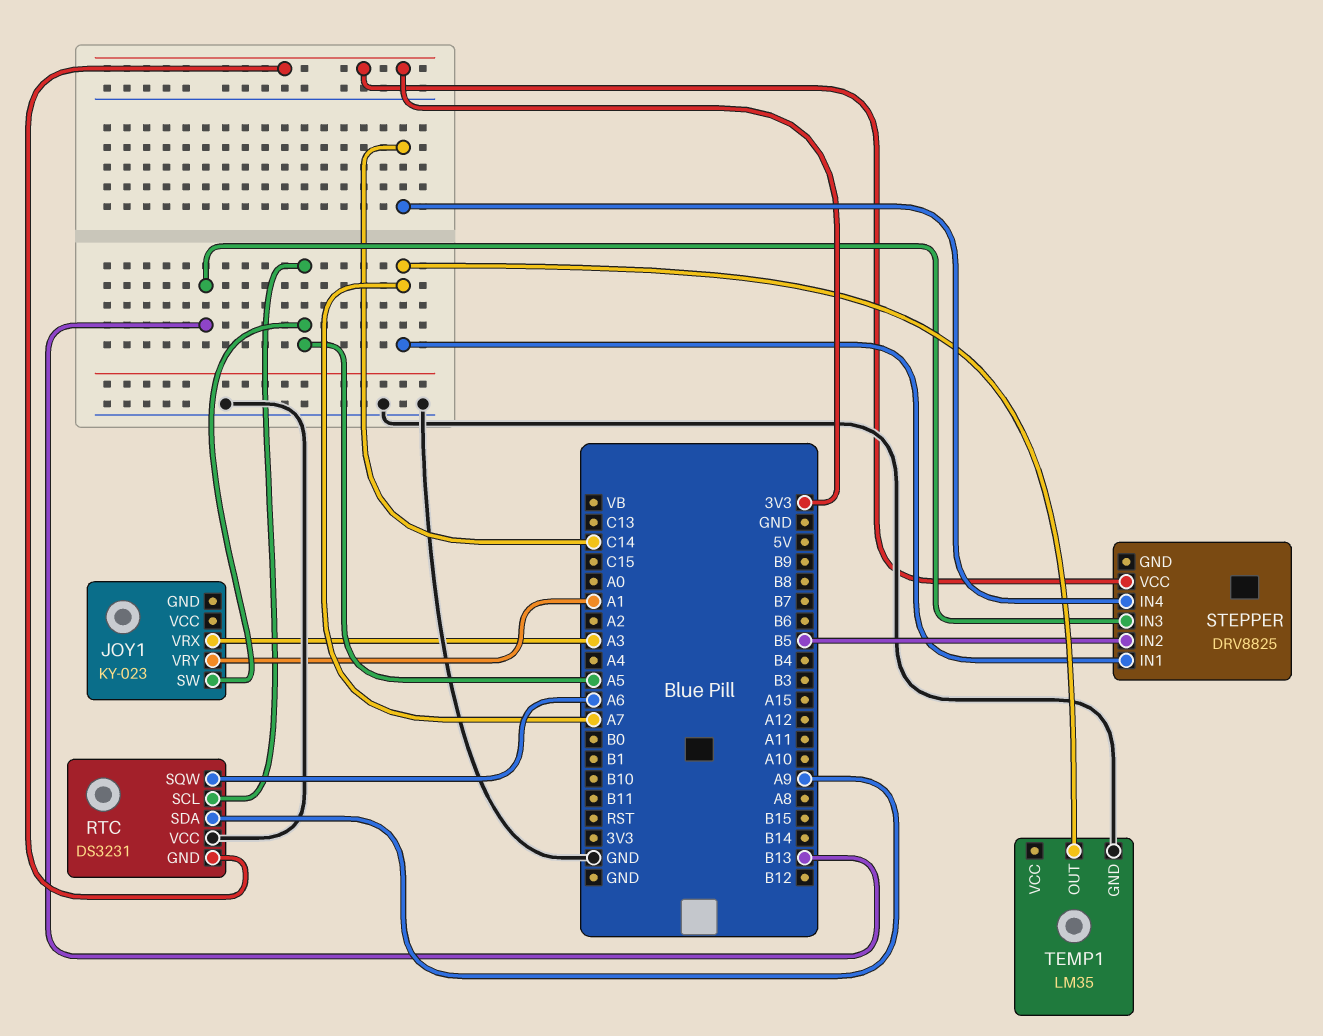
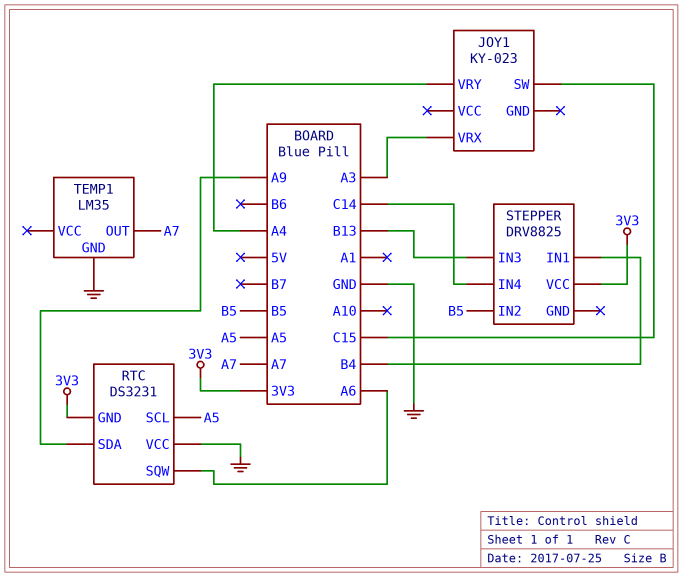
JOY1 pin SW: A5 -> C15
JOY1 pin VRY: A1 -> A4
STEPPER pin IN1: A7 -> B4

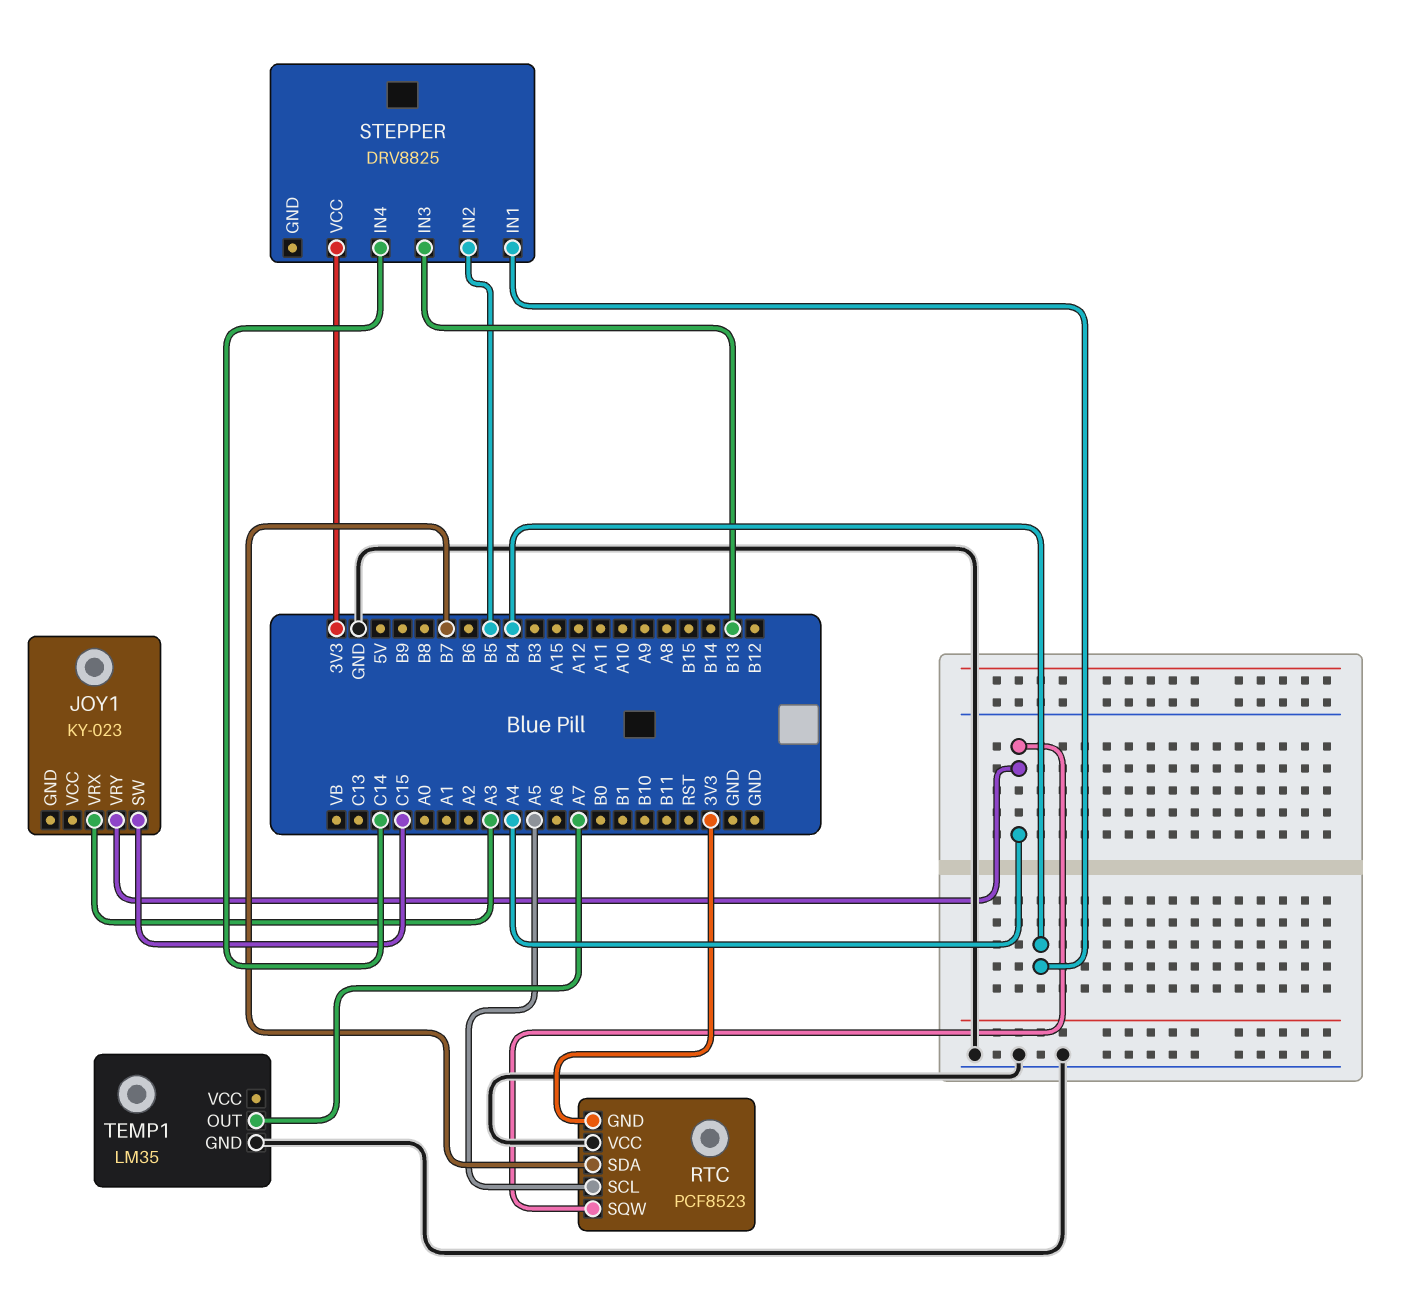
RTC: DS3231 -> PCF8523
RTC pin SDA: A9 -> B7
RTC pin SQW: A6 -> A4

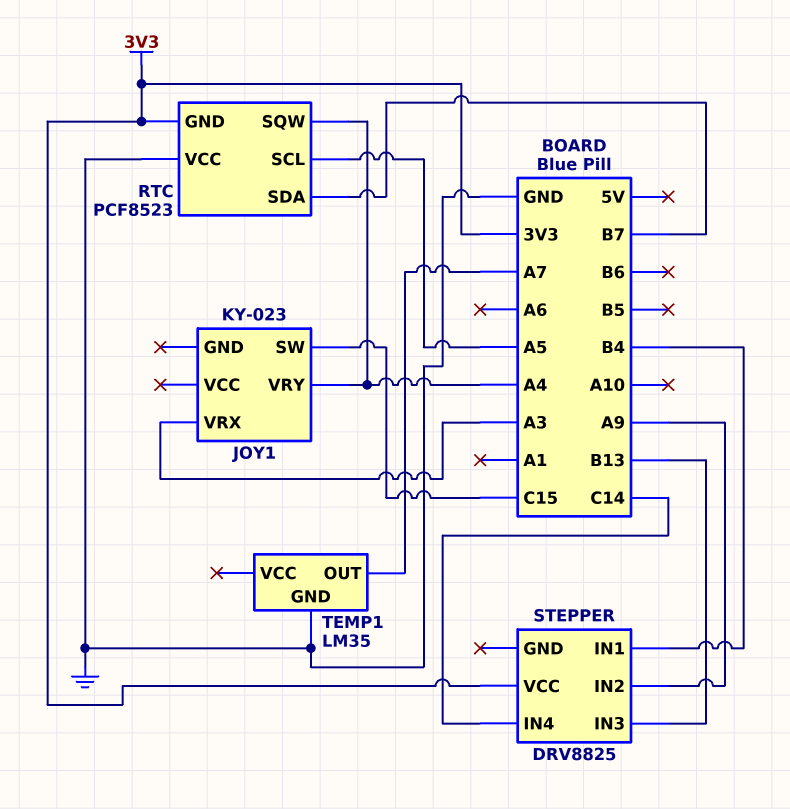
STEPPER pin IN2: B5 -> A9

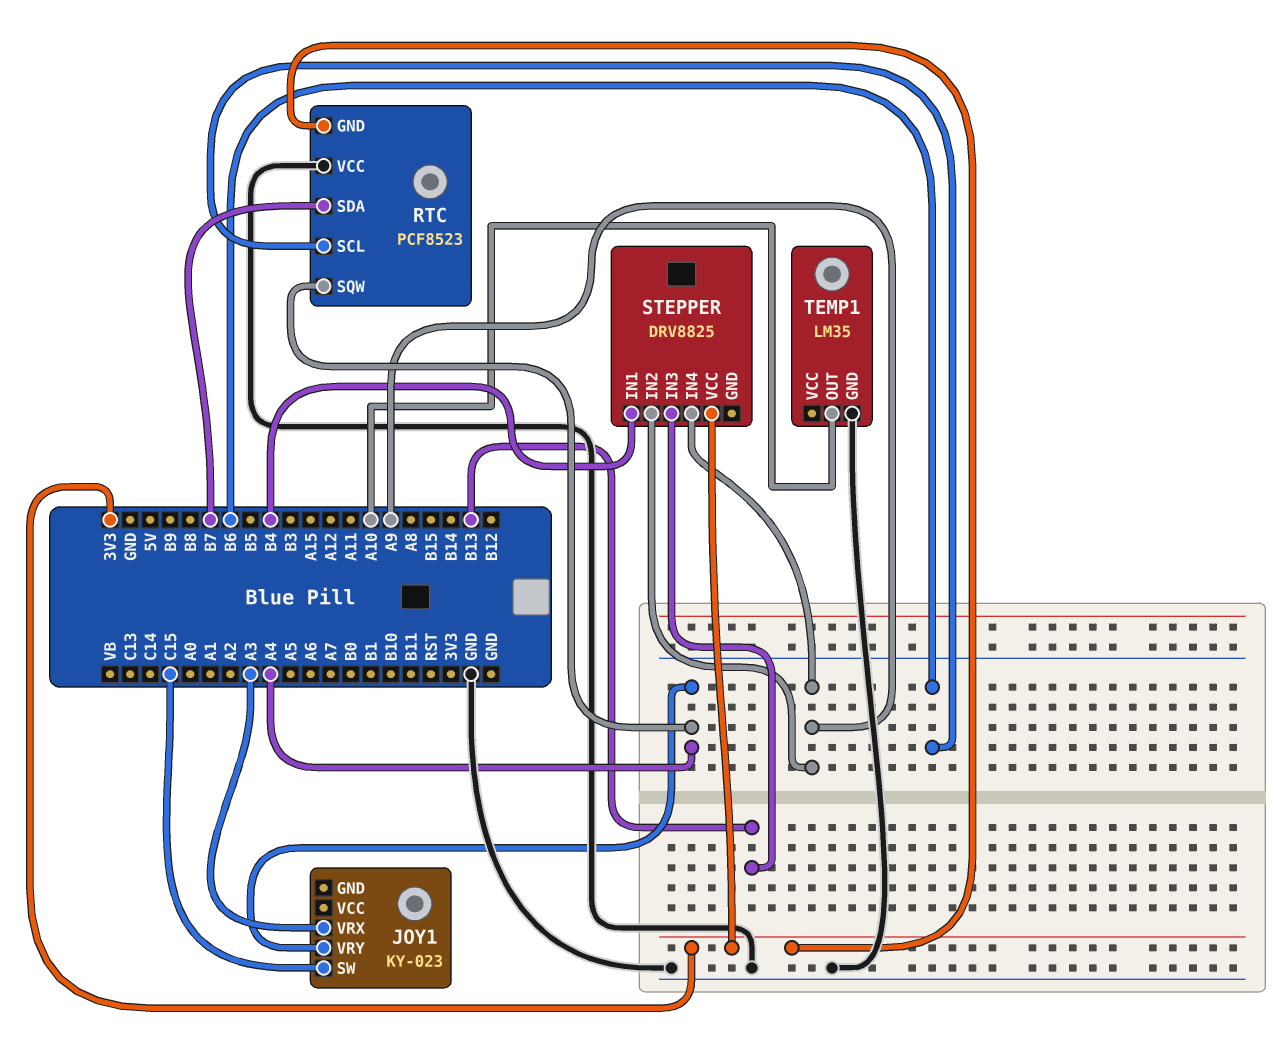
RTC pin SCL: A5 -> B6
STEPPER pin IN4: C14 -> A9
TEMP1 pin OUT: A7 -> A10

